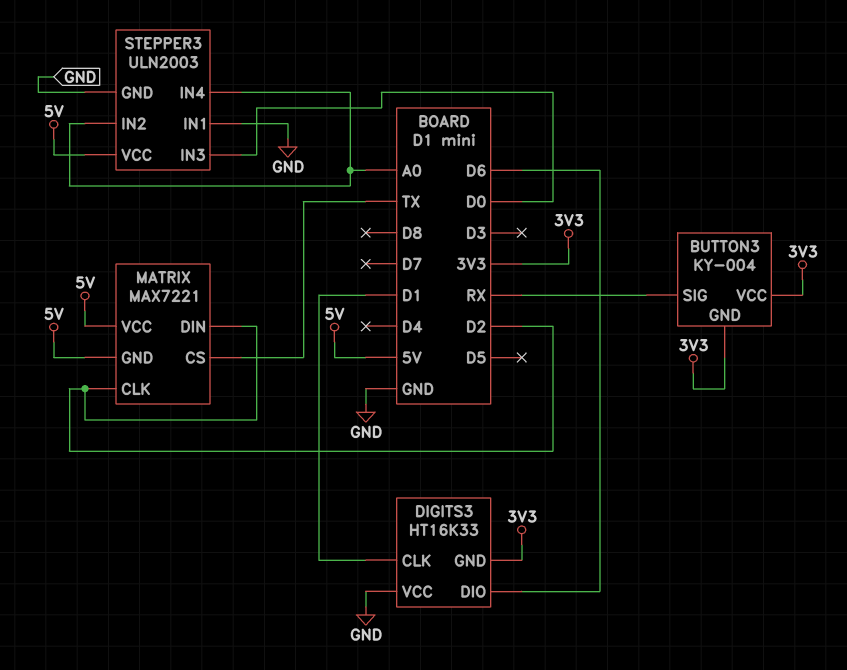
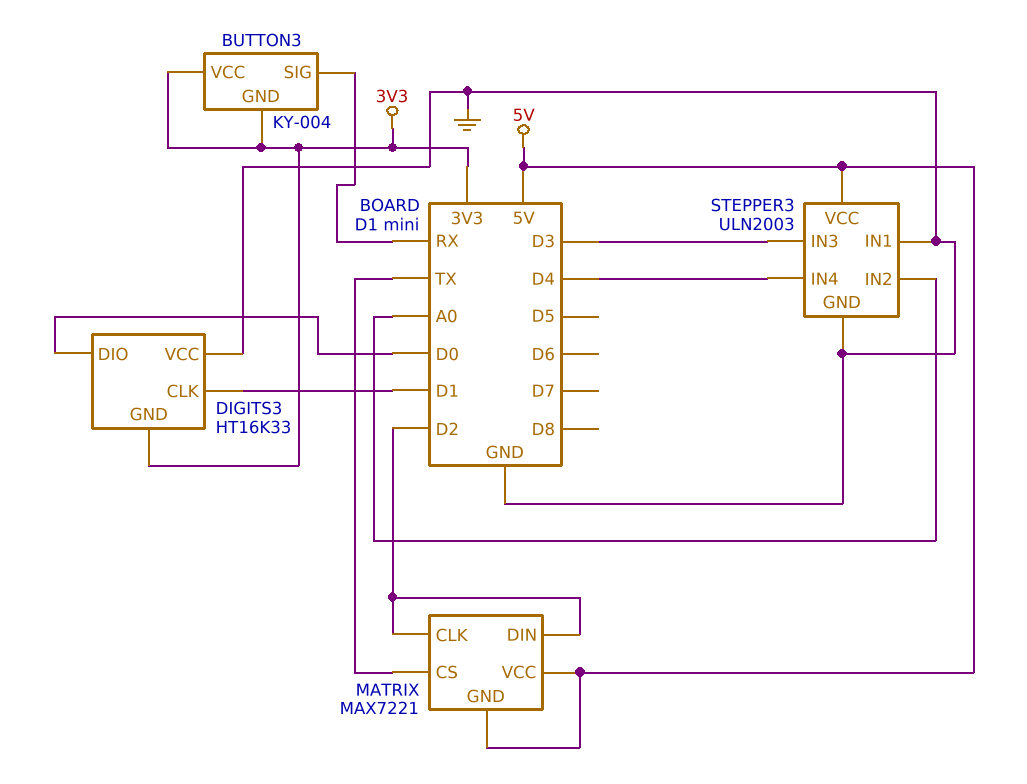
DIGITS3 pin DIO: D6 -> D0
STEPPER3 pin IN3: D0 -> D3
STEPPER3 pin IN4: A0 -> D4

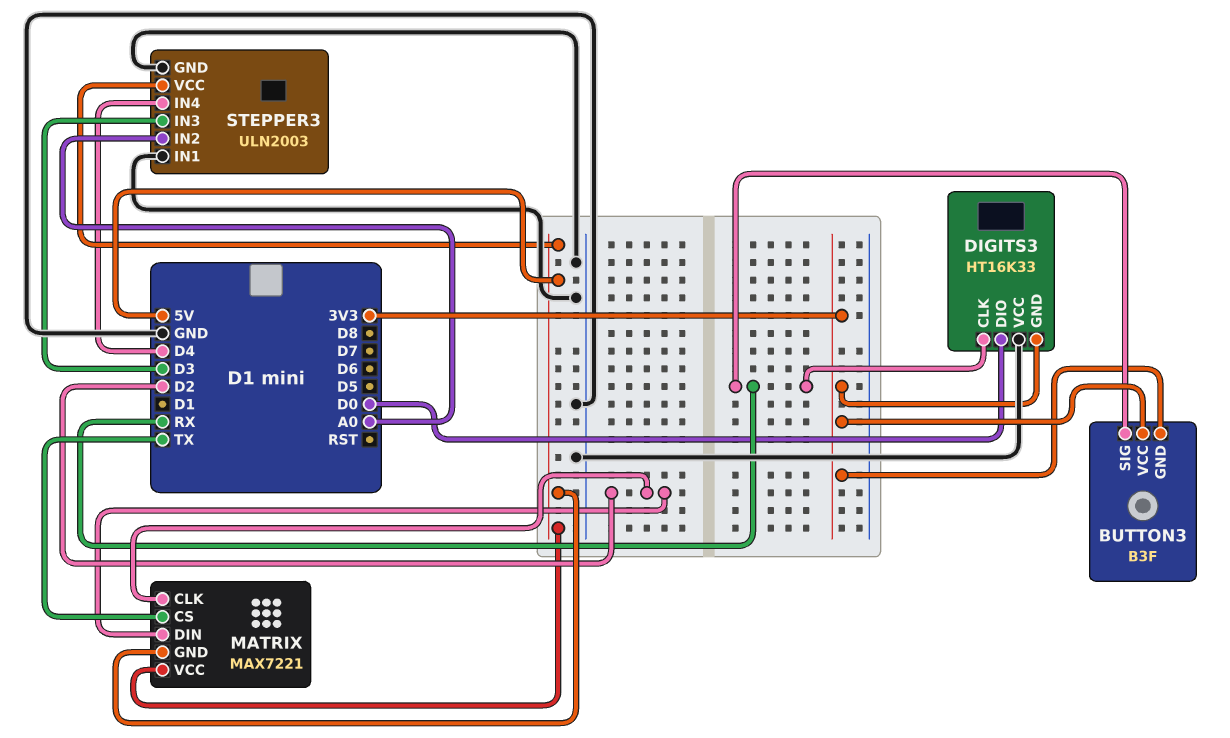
BUTTON3: KY-004 -> B3F
DIGITS3 pin CLK: D1 -> RX

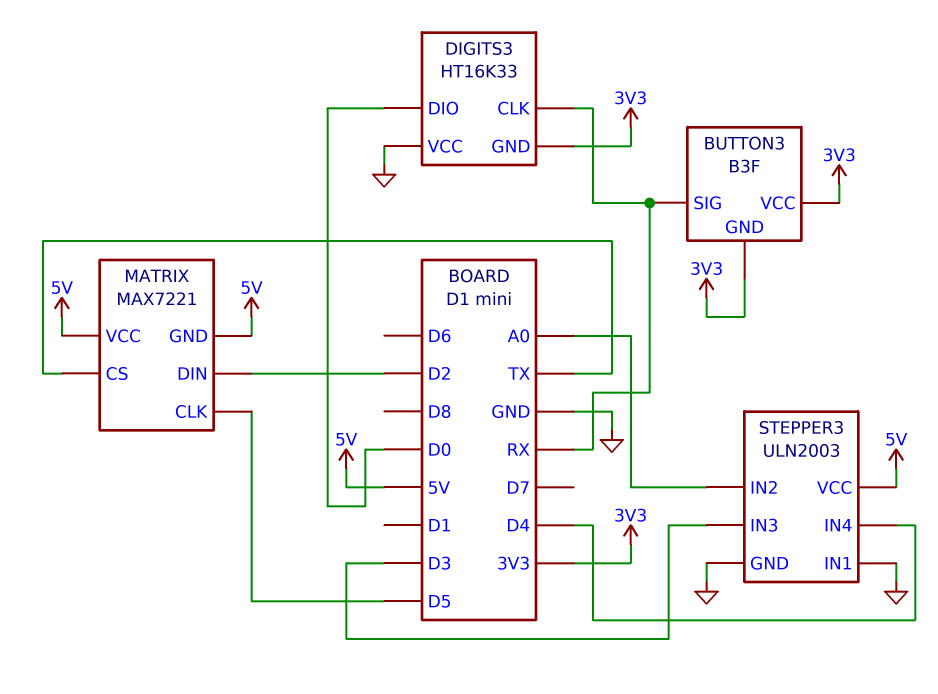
MATRIX pin CLK: D2 -> D5

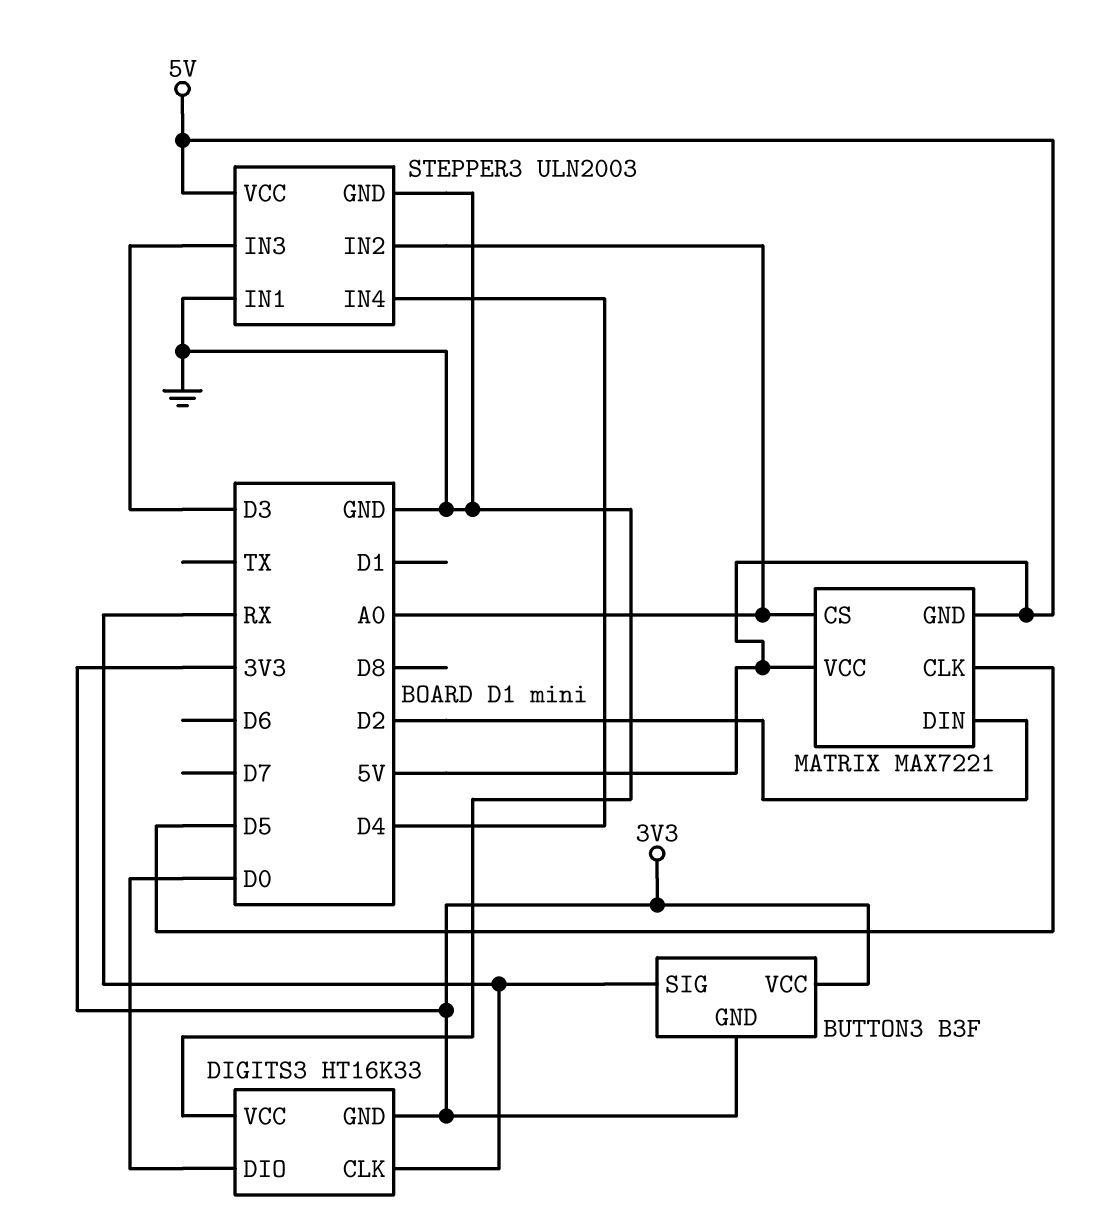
MATRIX pin CS: TX -> A0

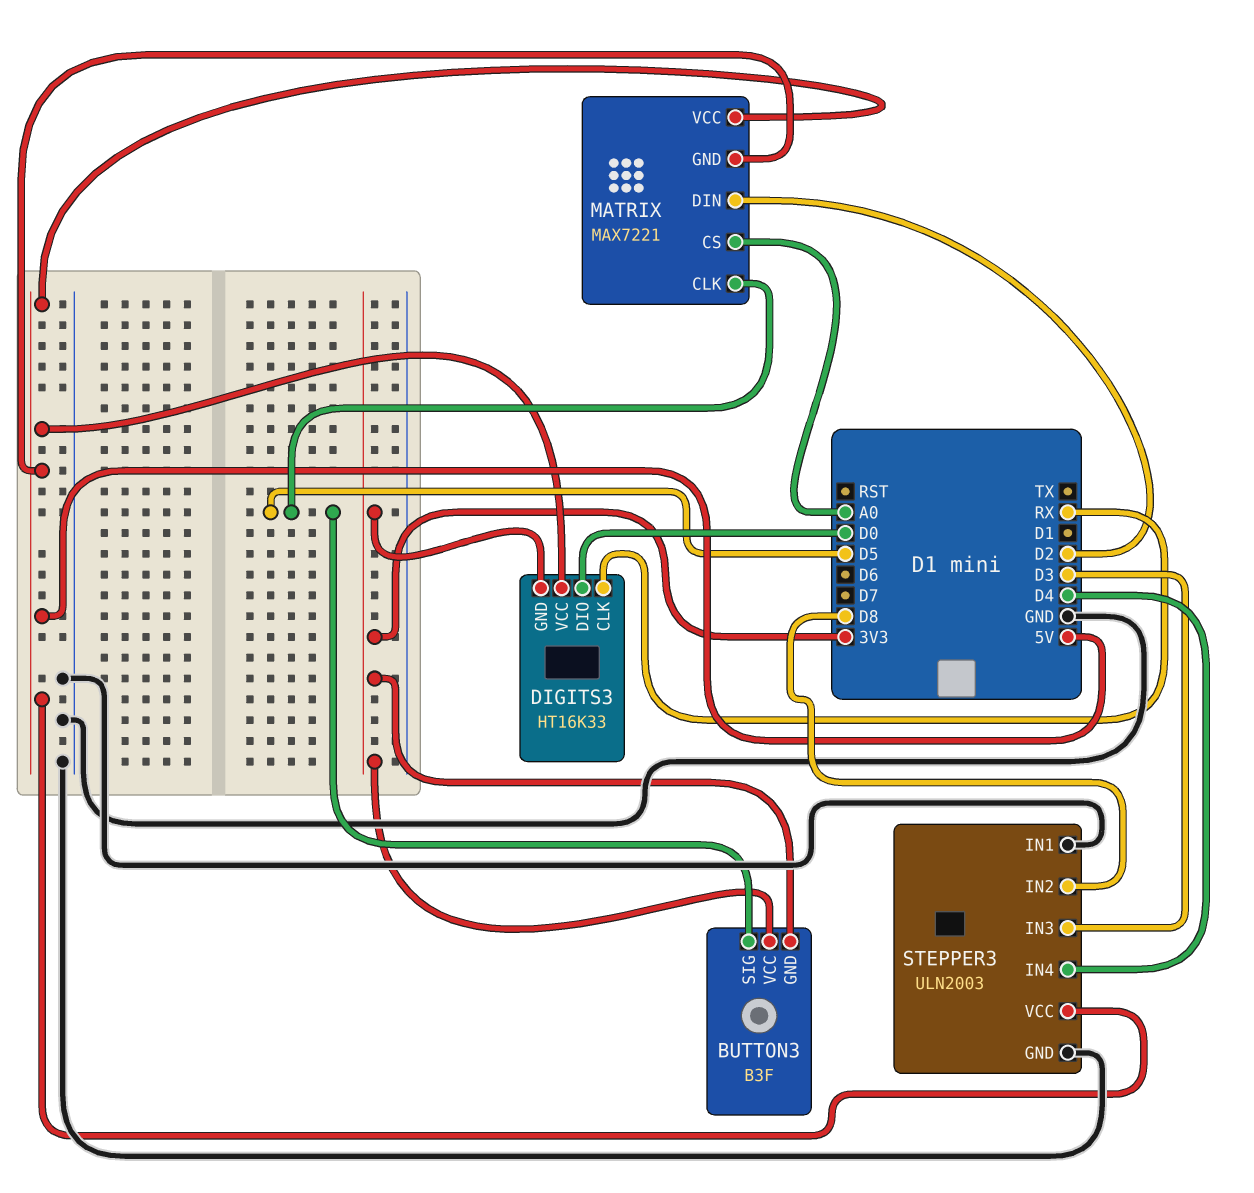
BUTTON3 pin SIG: RX -> D5
DIGITS3 pin VCC: GND -> 5V
STEPPER3 pin IN2: A0 -> D8

